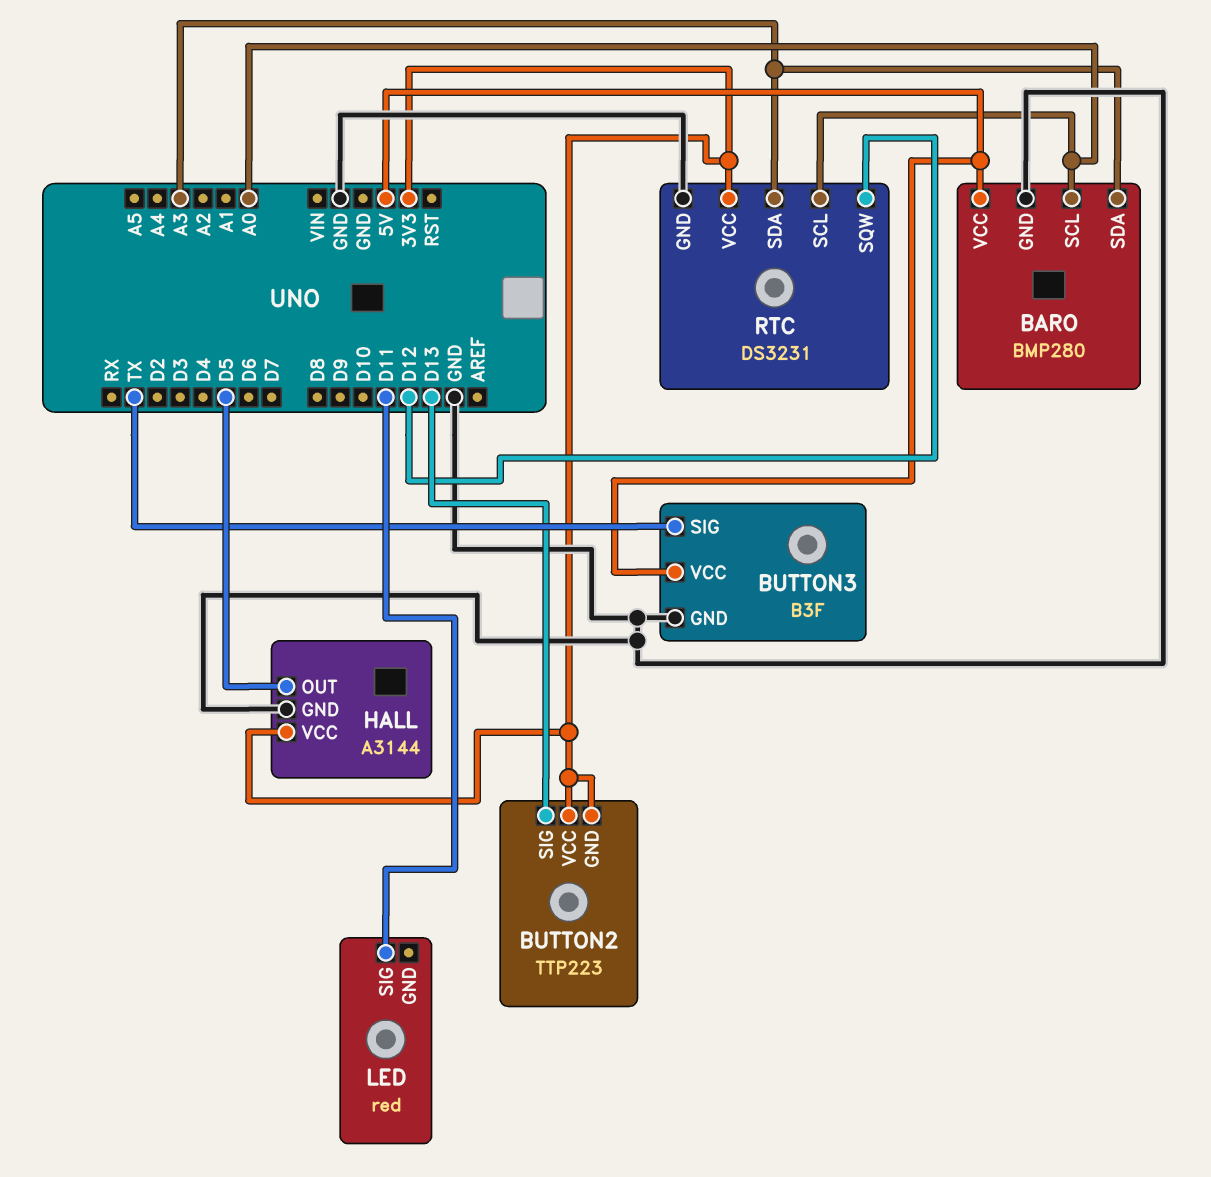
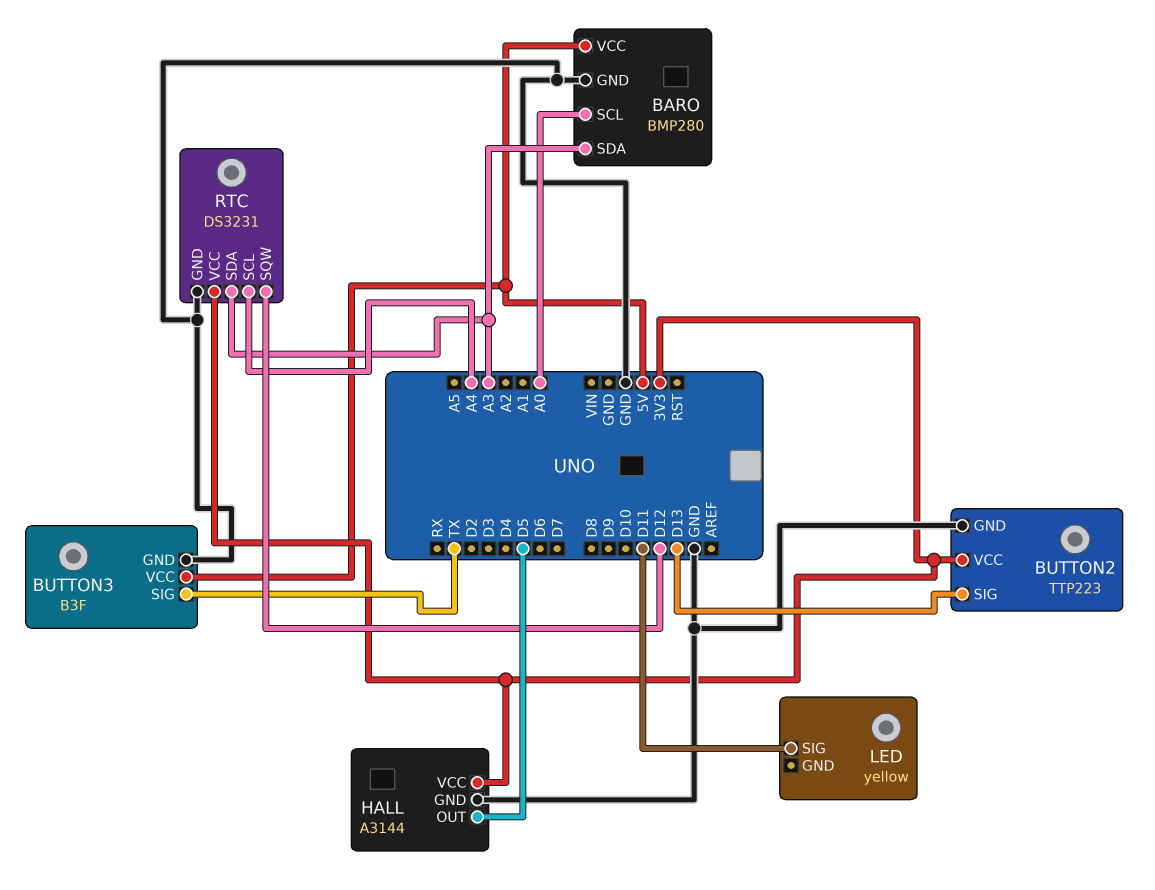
BUTTON2 pin GND: 3V3 -> GND
LED: red -> yellow
RTC pin SCL: A0 -> A4

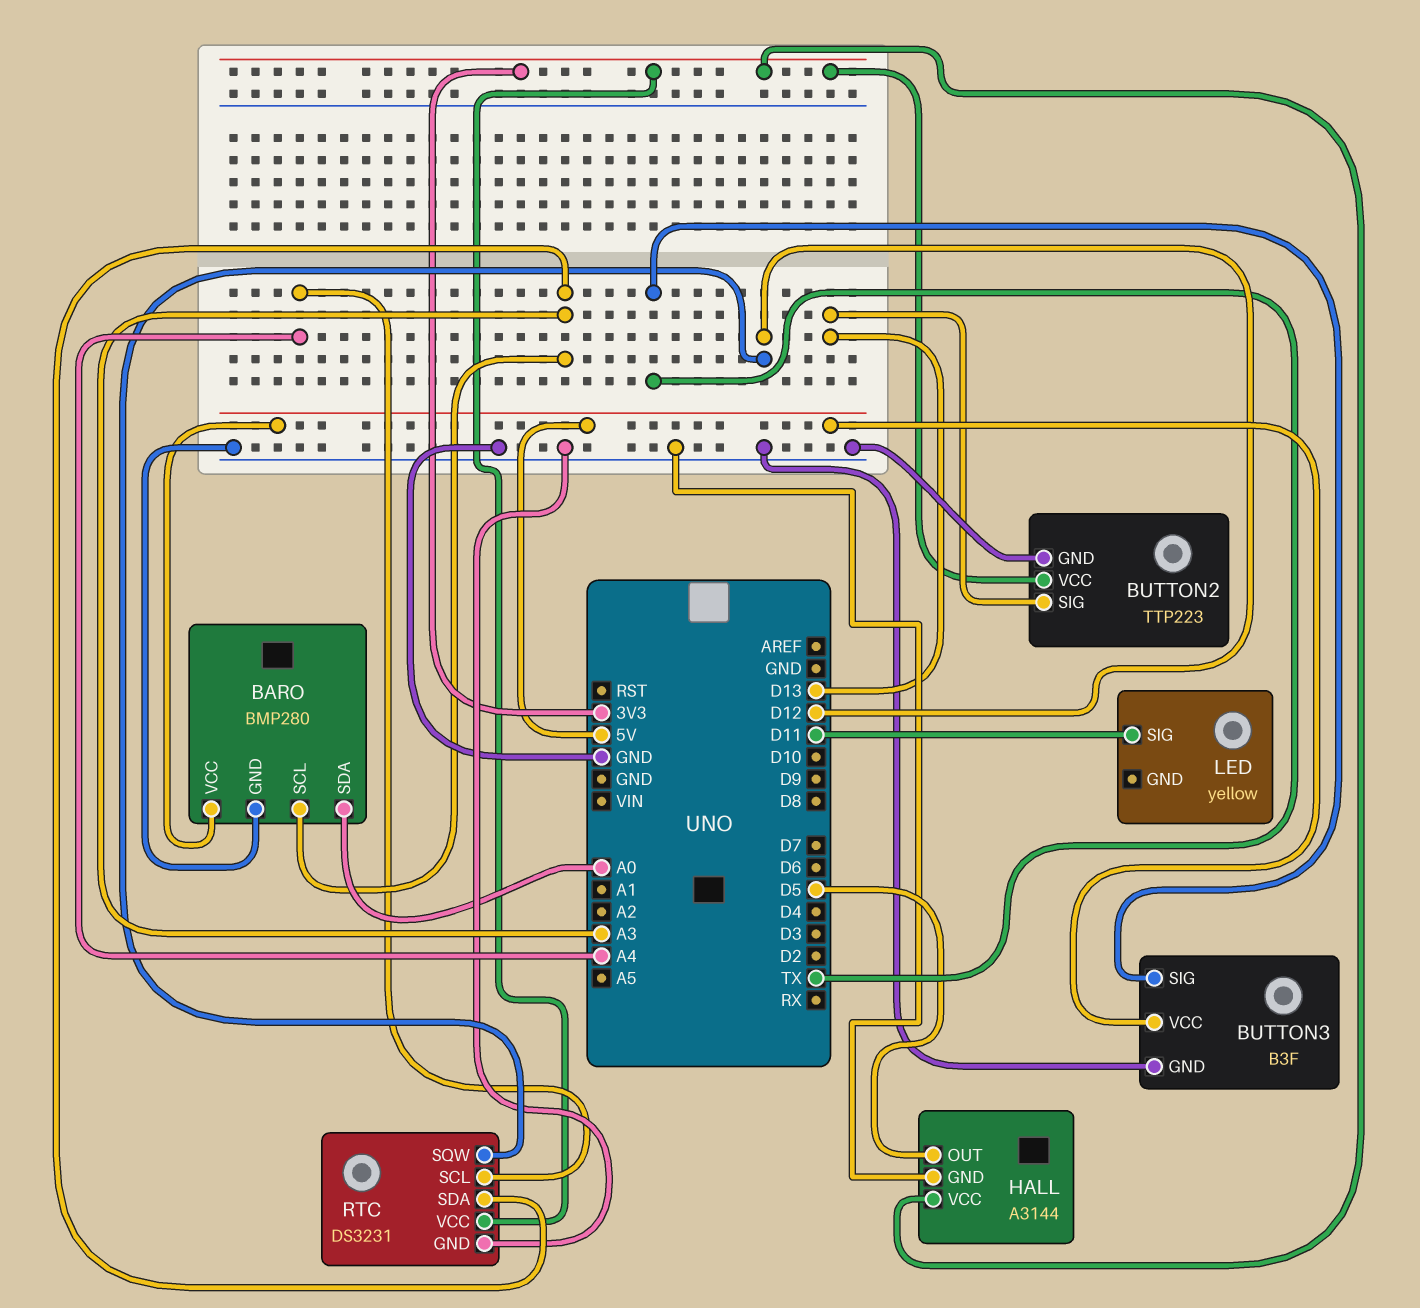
BARO pin SCL: A0 -> A3
BARO pin SDA: A3 -> A0

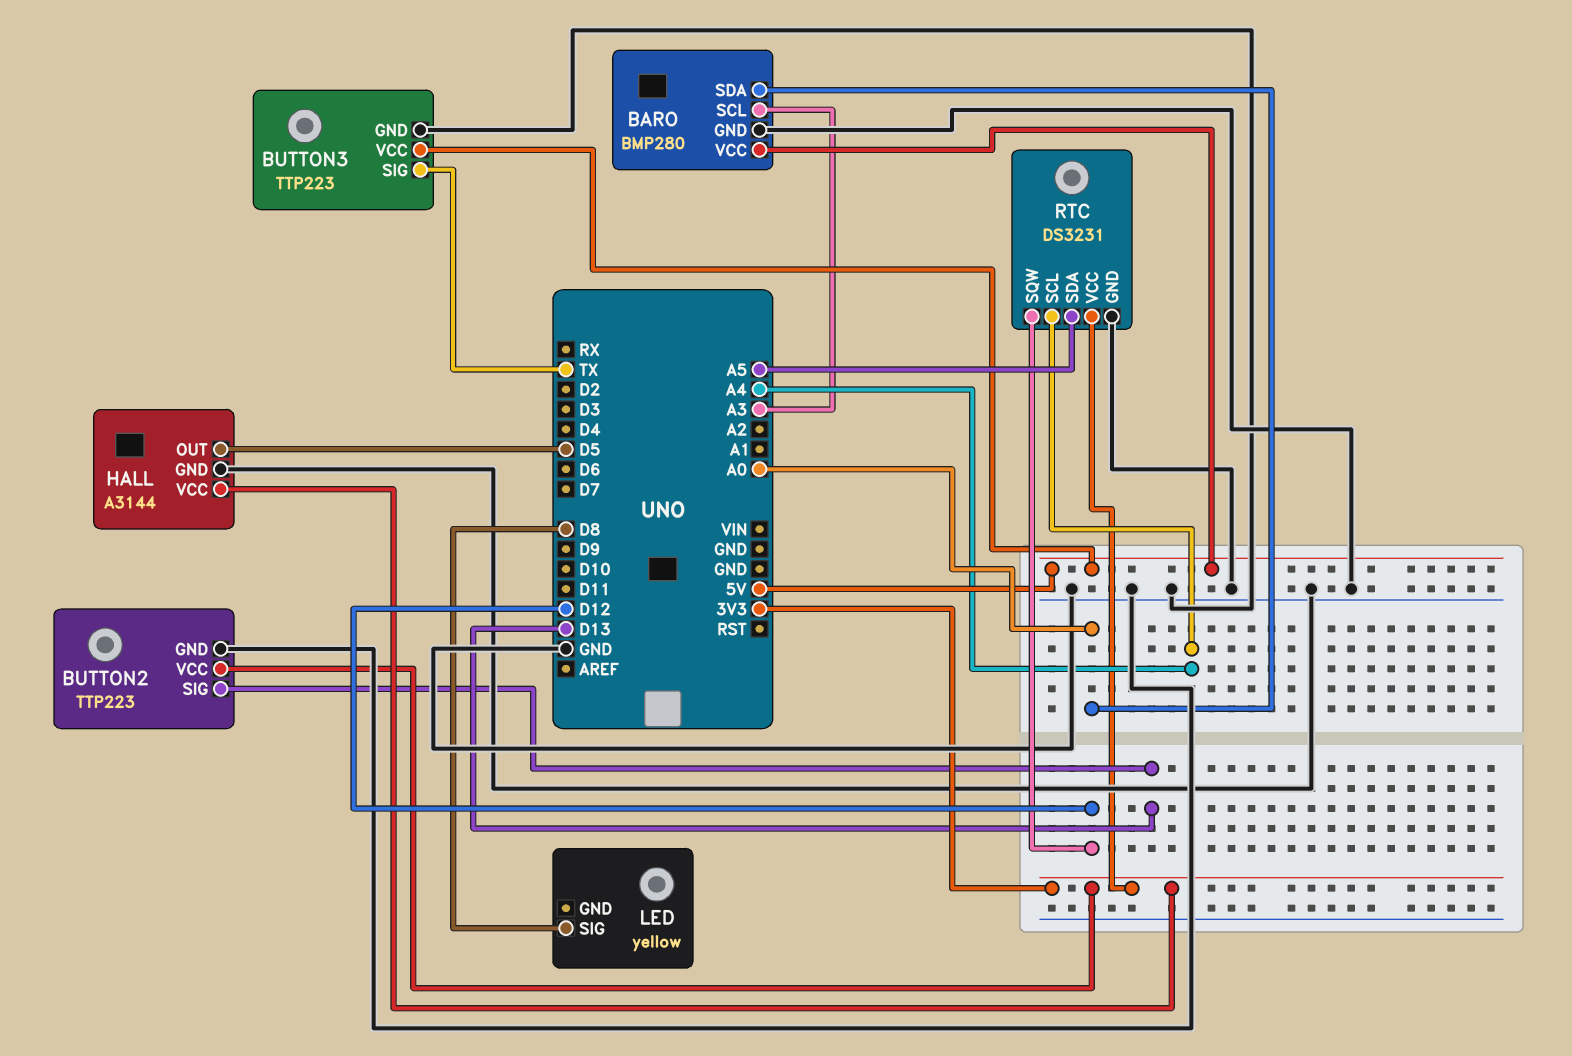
BUTTON3: B3F -> TTP223
LED pin SIG: D11 -> D8
RTC pin SDA: A3 -> A5

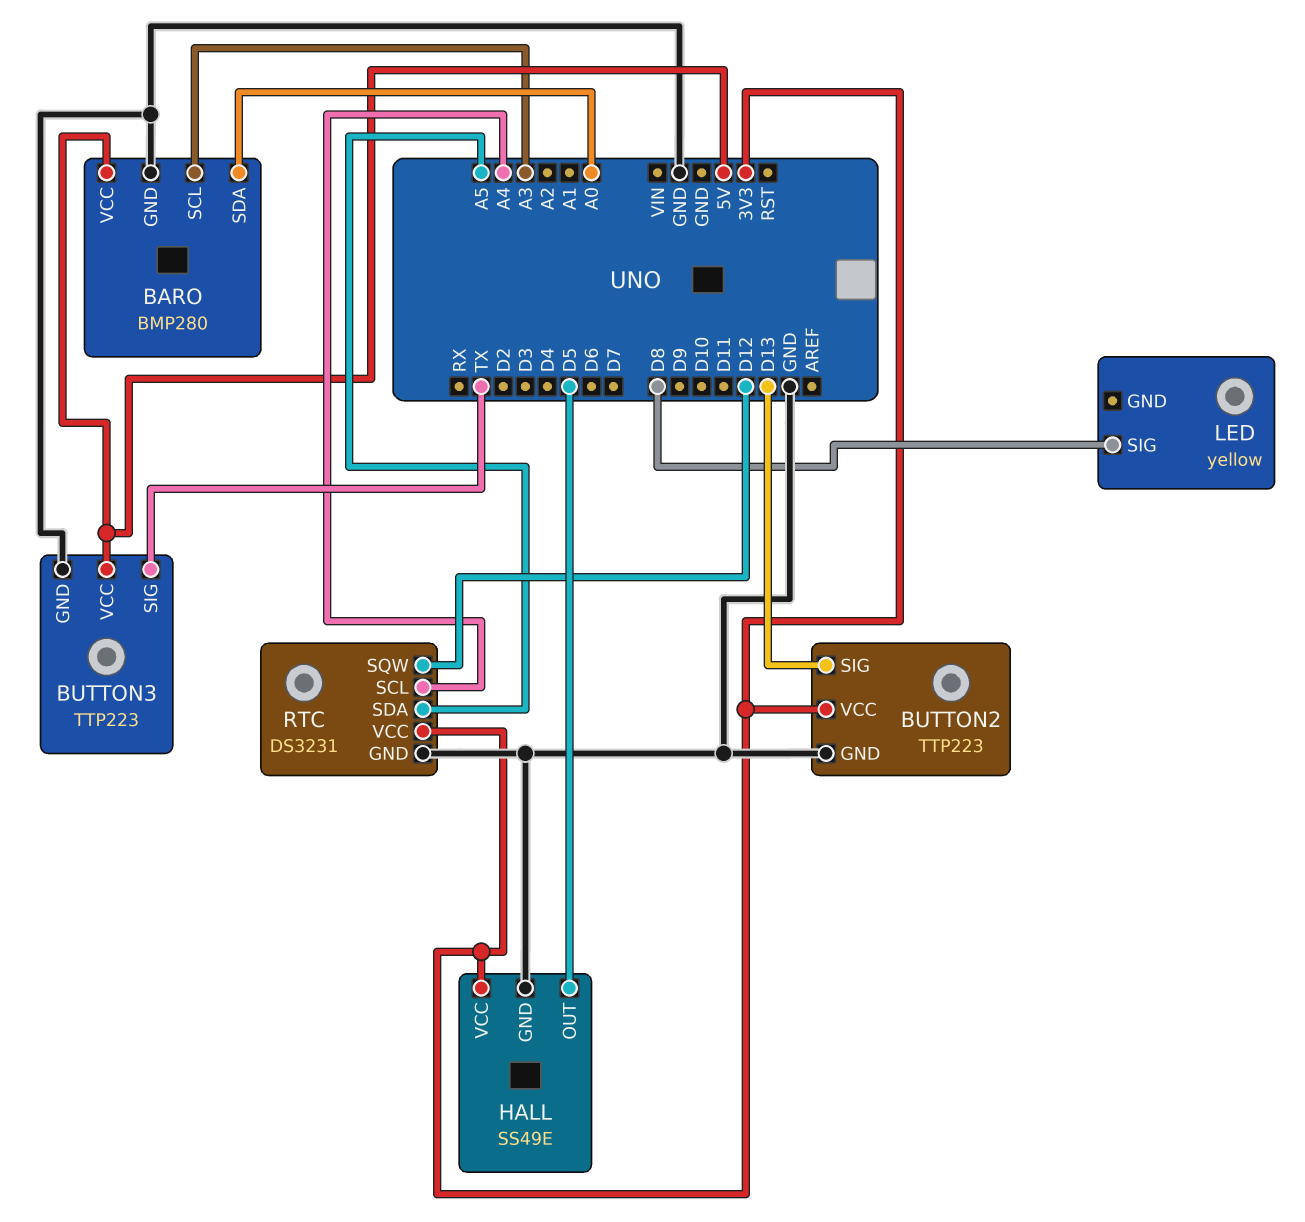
HALL: A3144 -> SS49E

